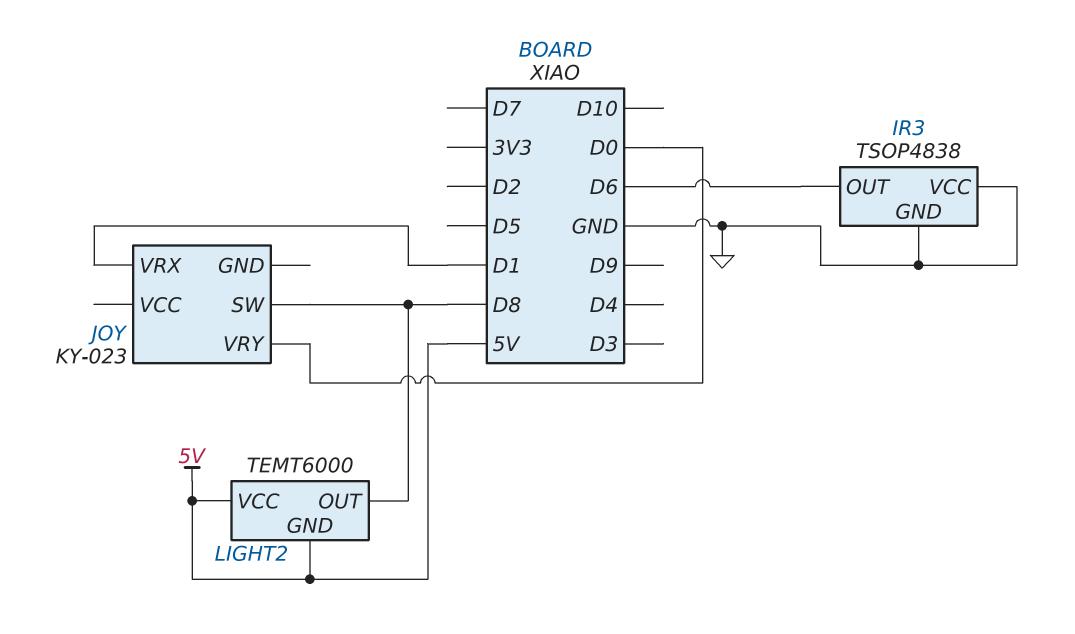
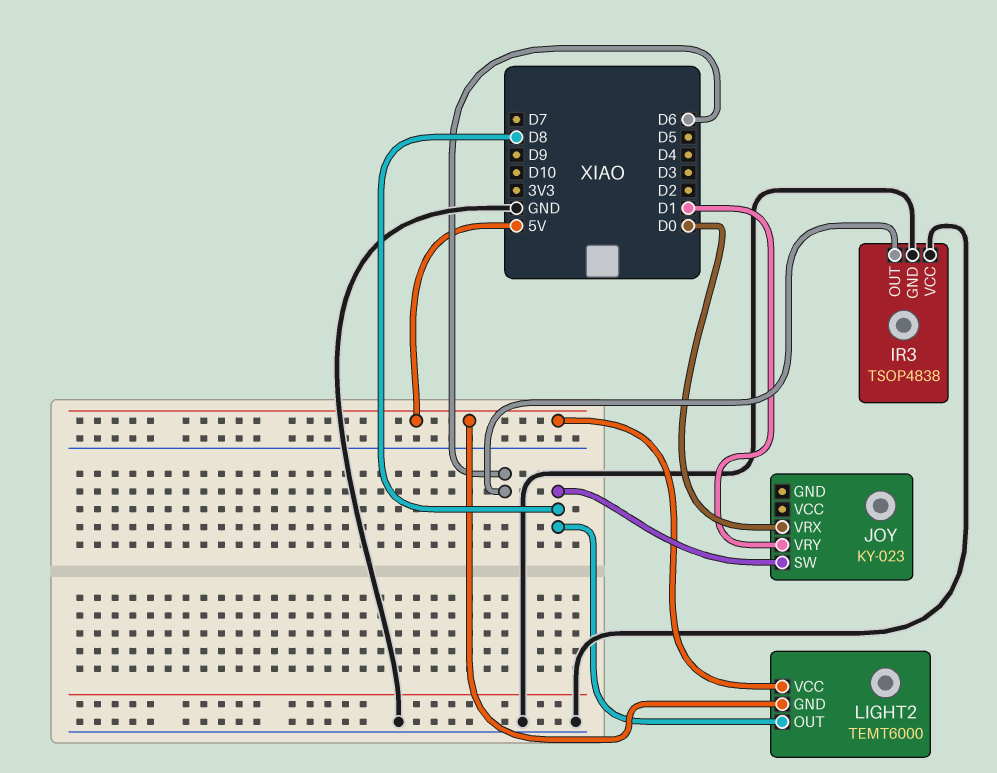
JOY pin VRX: D1 -> D0
JOY pin VRY: D0 -> D1

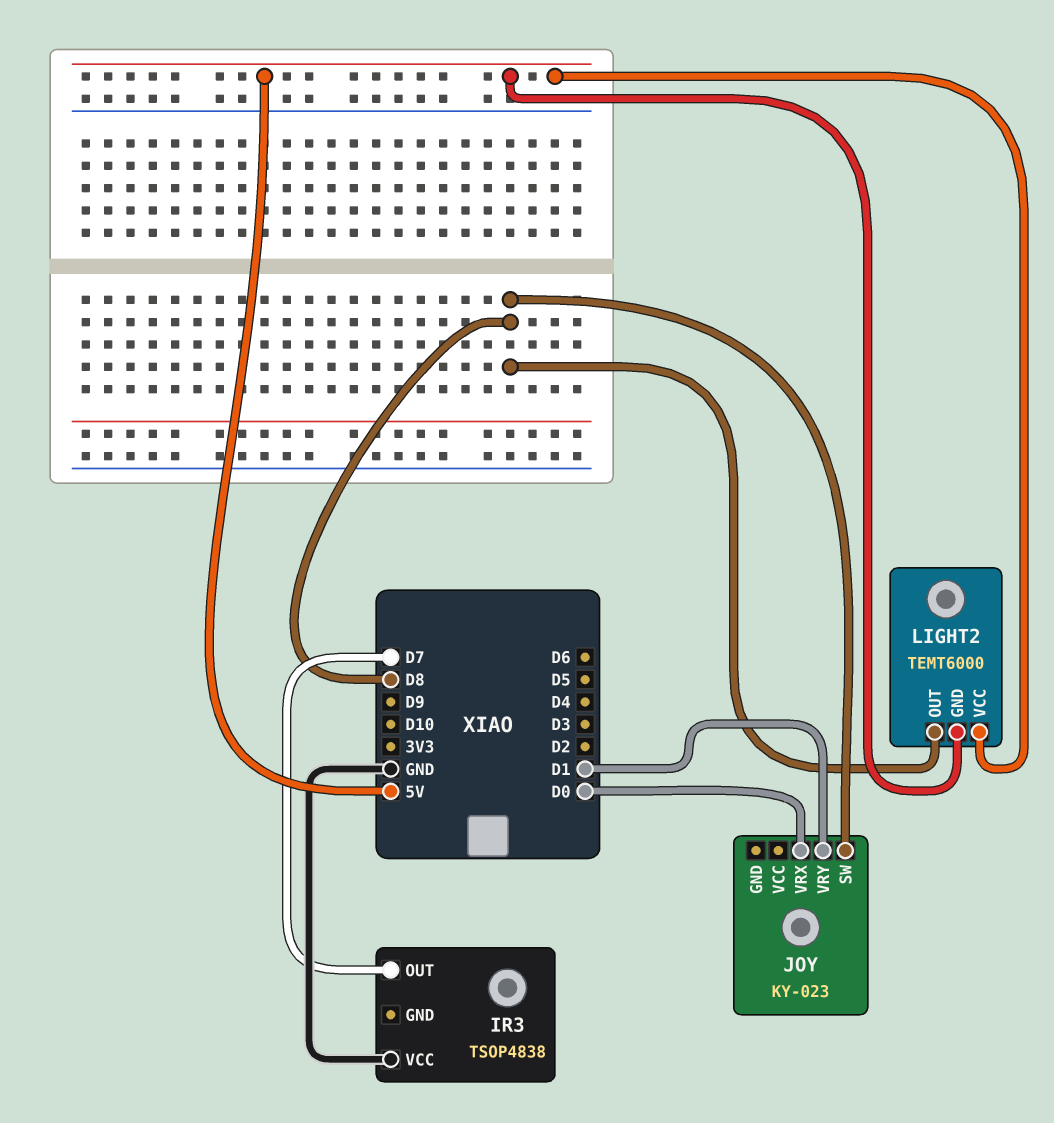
IR3 pin GND: GND -> none
IR3 pin OUT: D6 -> D7

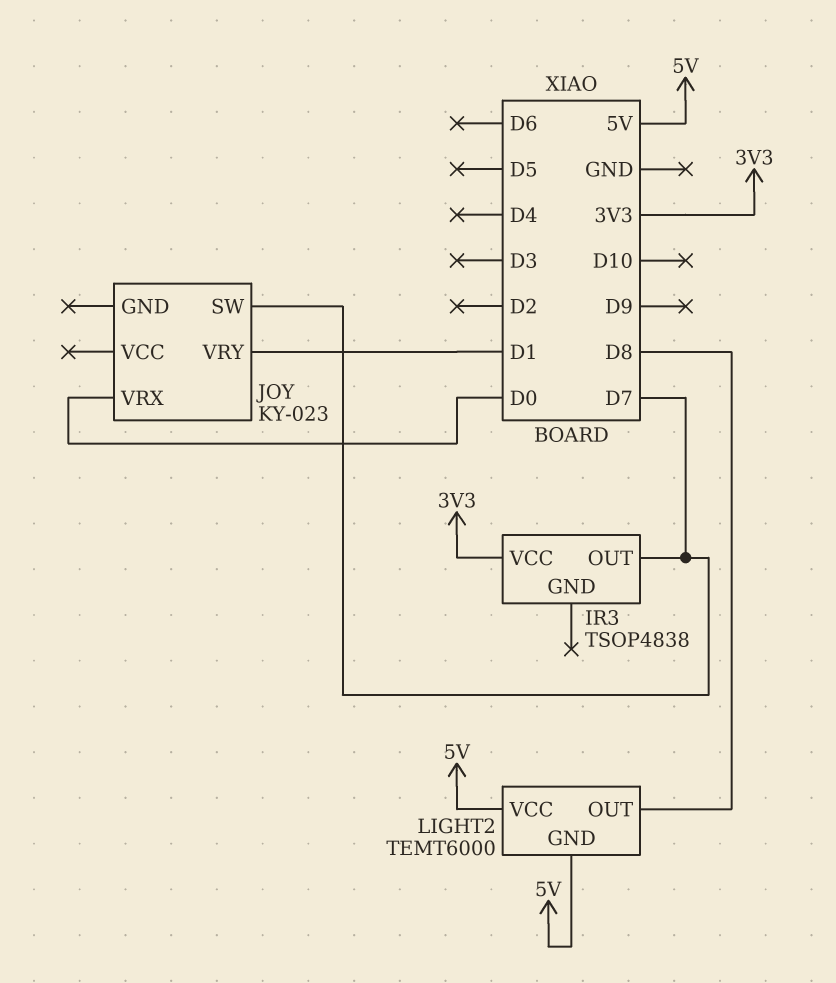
IR3 pin VCC: GND -> 3V3
JOY pin SW: D8 -> D7

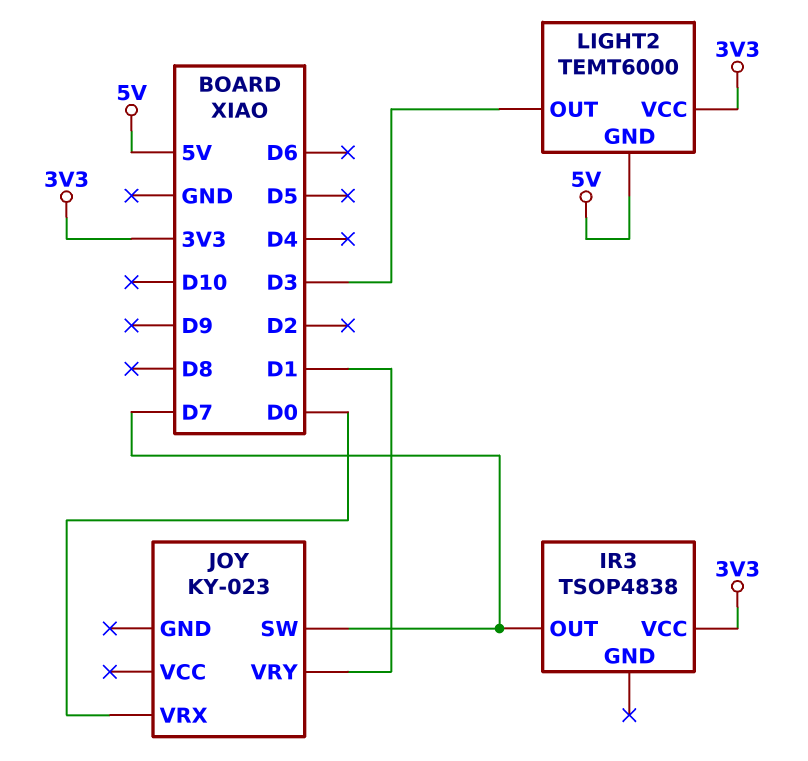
LIGHT2 pin OUT: D8 -> D3
LIGHT2 pin VCC: 5V -> 3V3

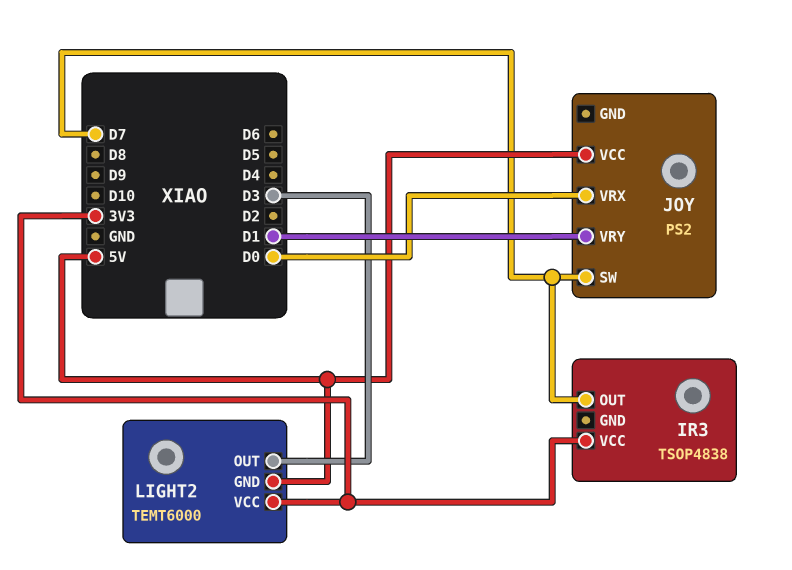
JOY: KY-023 -> PS2
JOY pin VCC: none -> 5V

